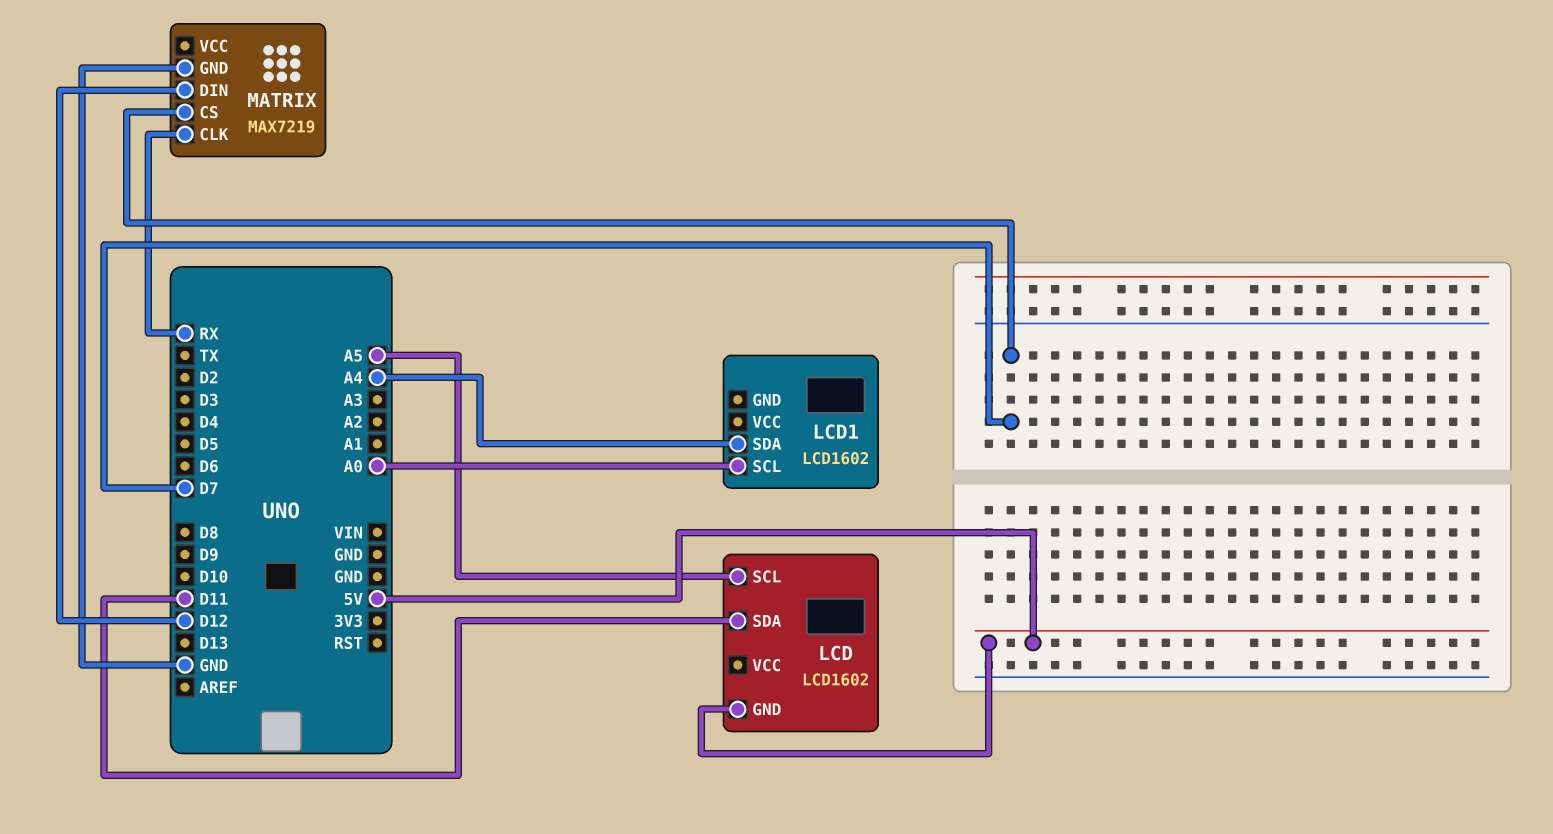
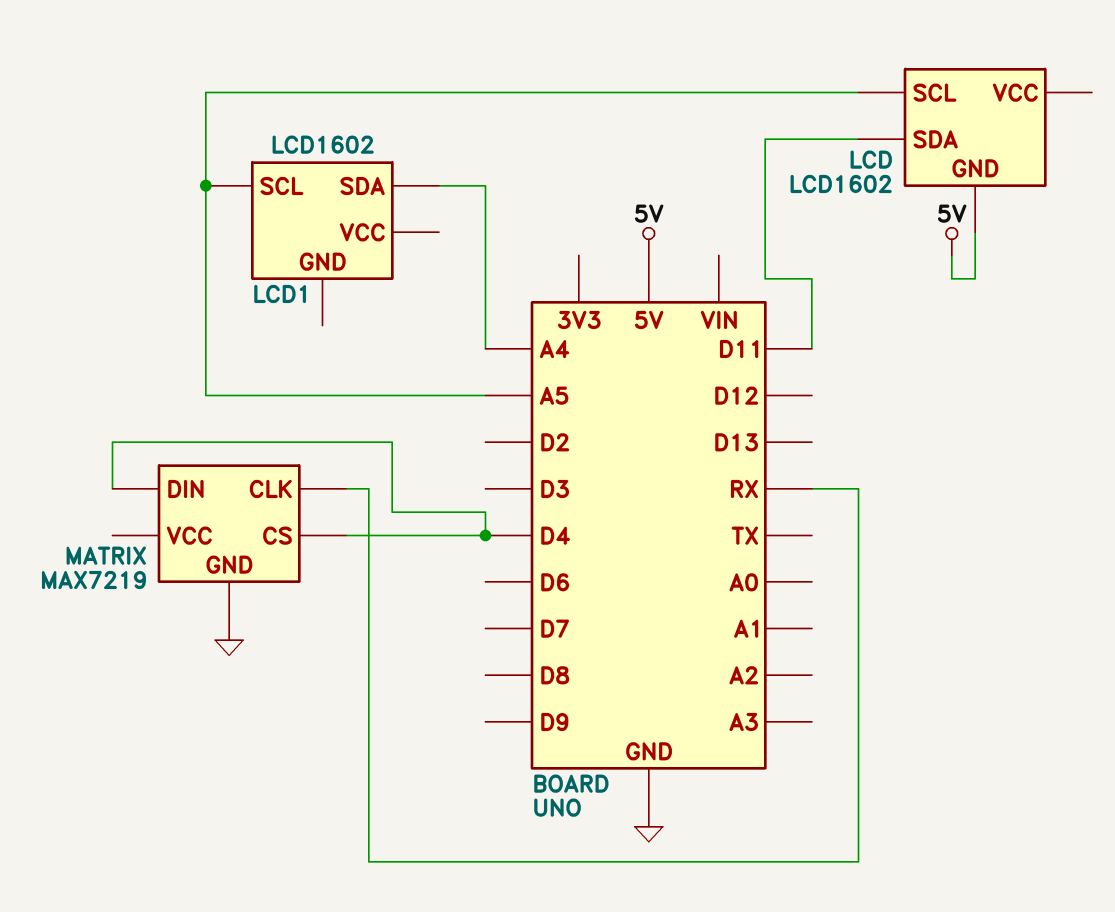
LCD1 pin SCL: A0 -> A5
MATRIX pin CS: D7 -> D4
MATRIX pin DIN: D12 -> D4

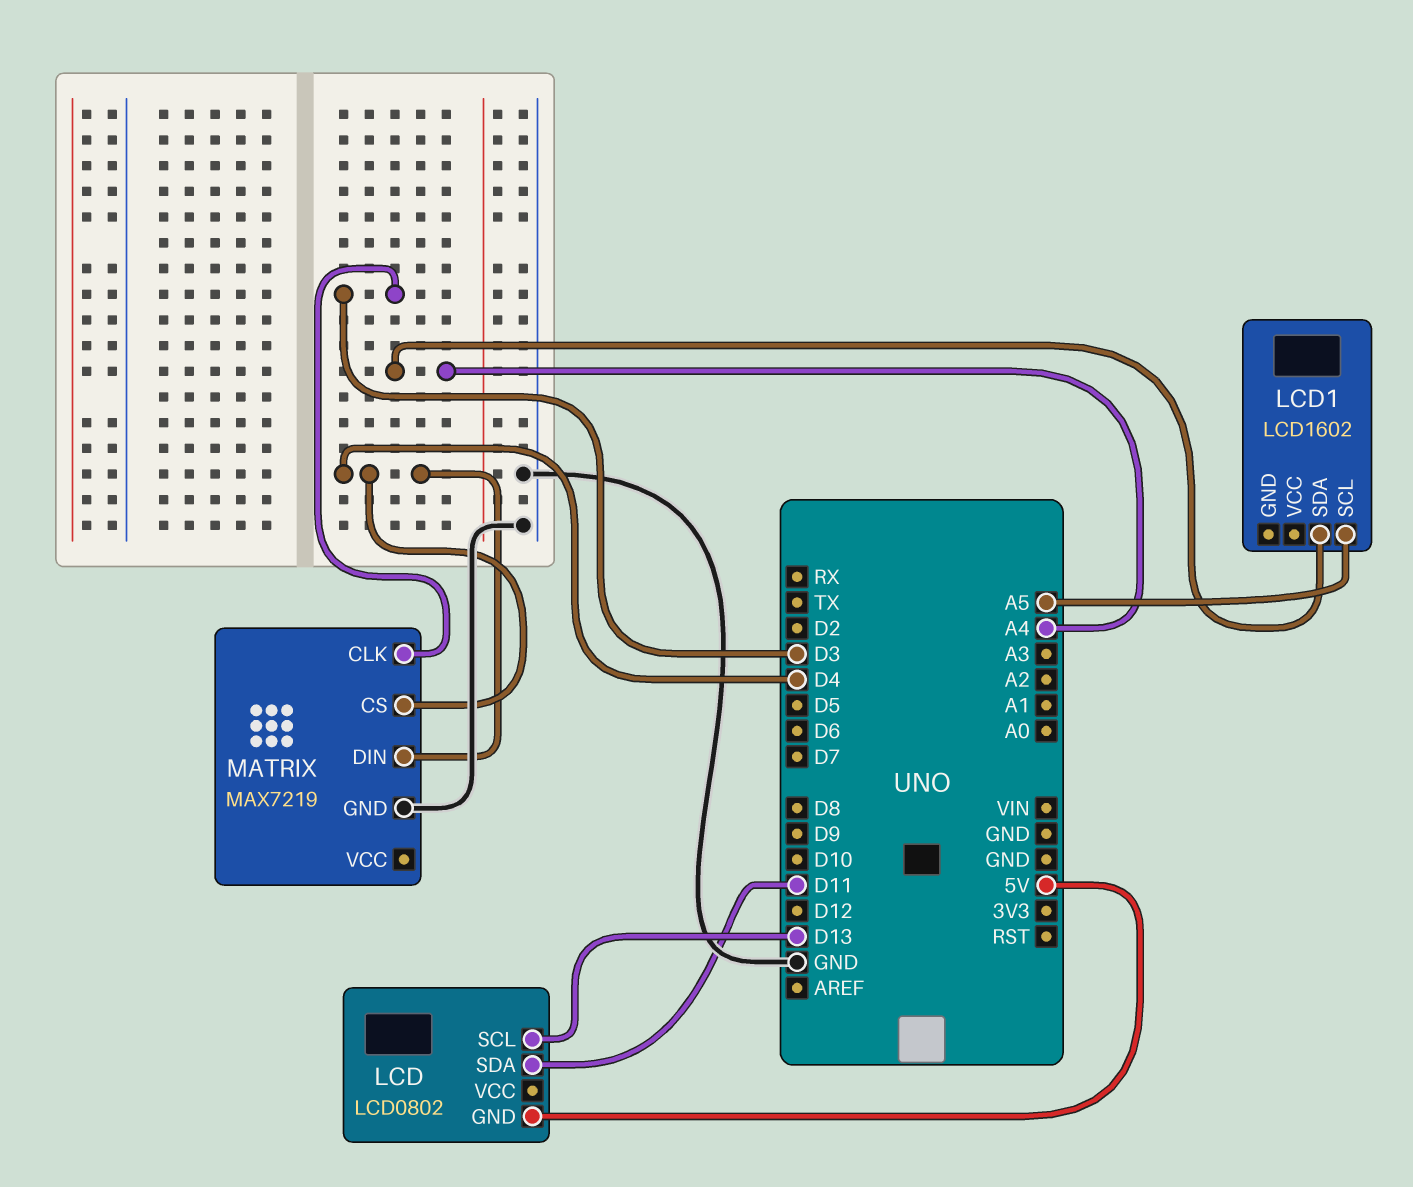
LCD: LCD1602 -> LCD0802
LCD pin SCL: A5 -> D13
MATRIX pin CLK: RX -> D3

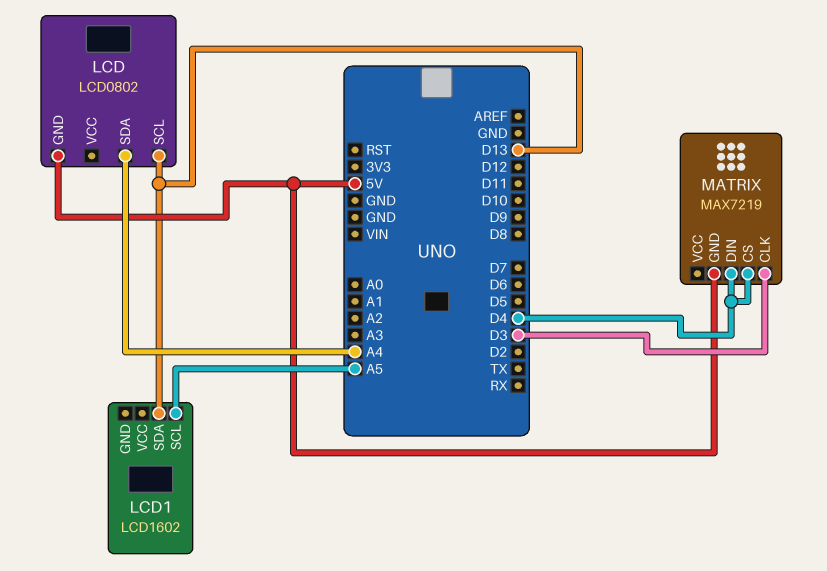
LCD pin SDA: D11 -> A4
LCD1 pin SDA: A4 -> D13
MATRIX pin GND: GND -> 5V

